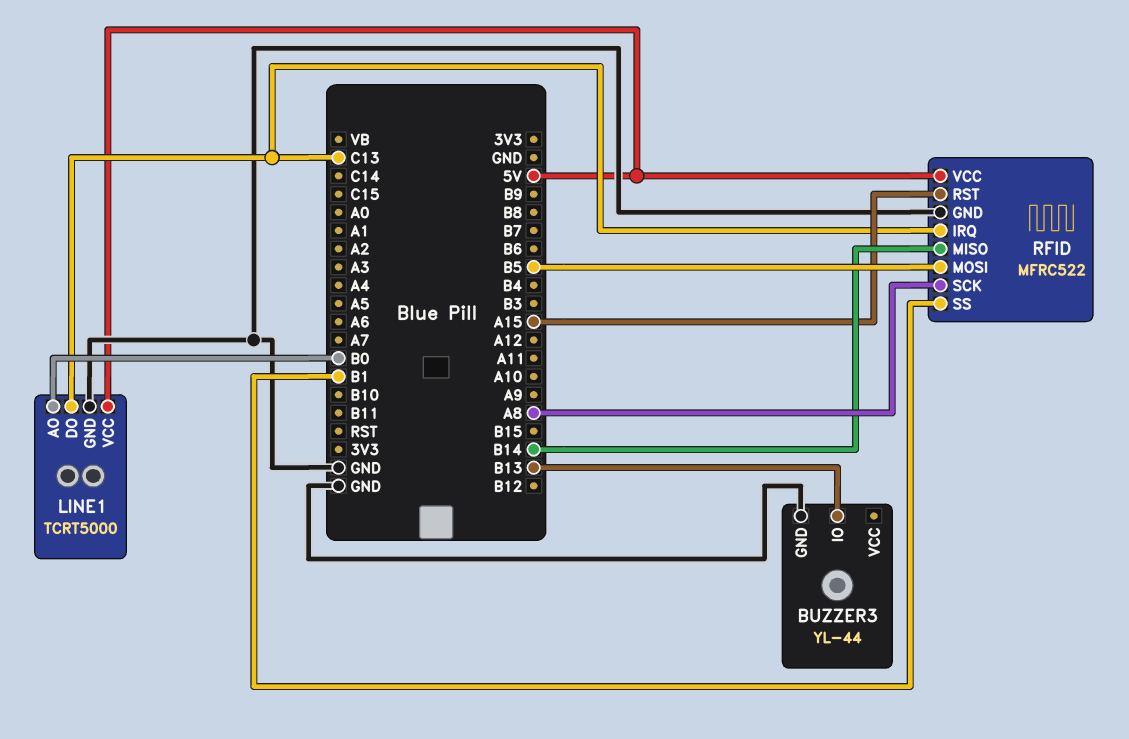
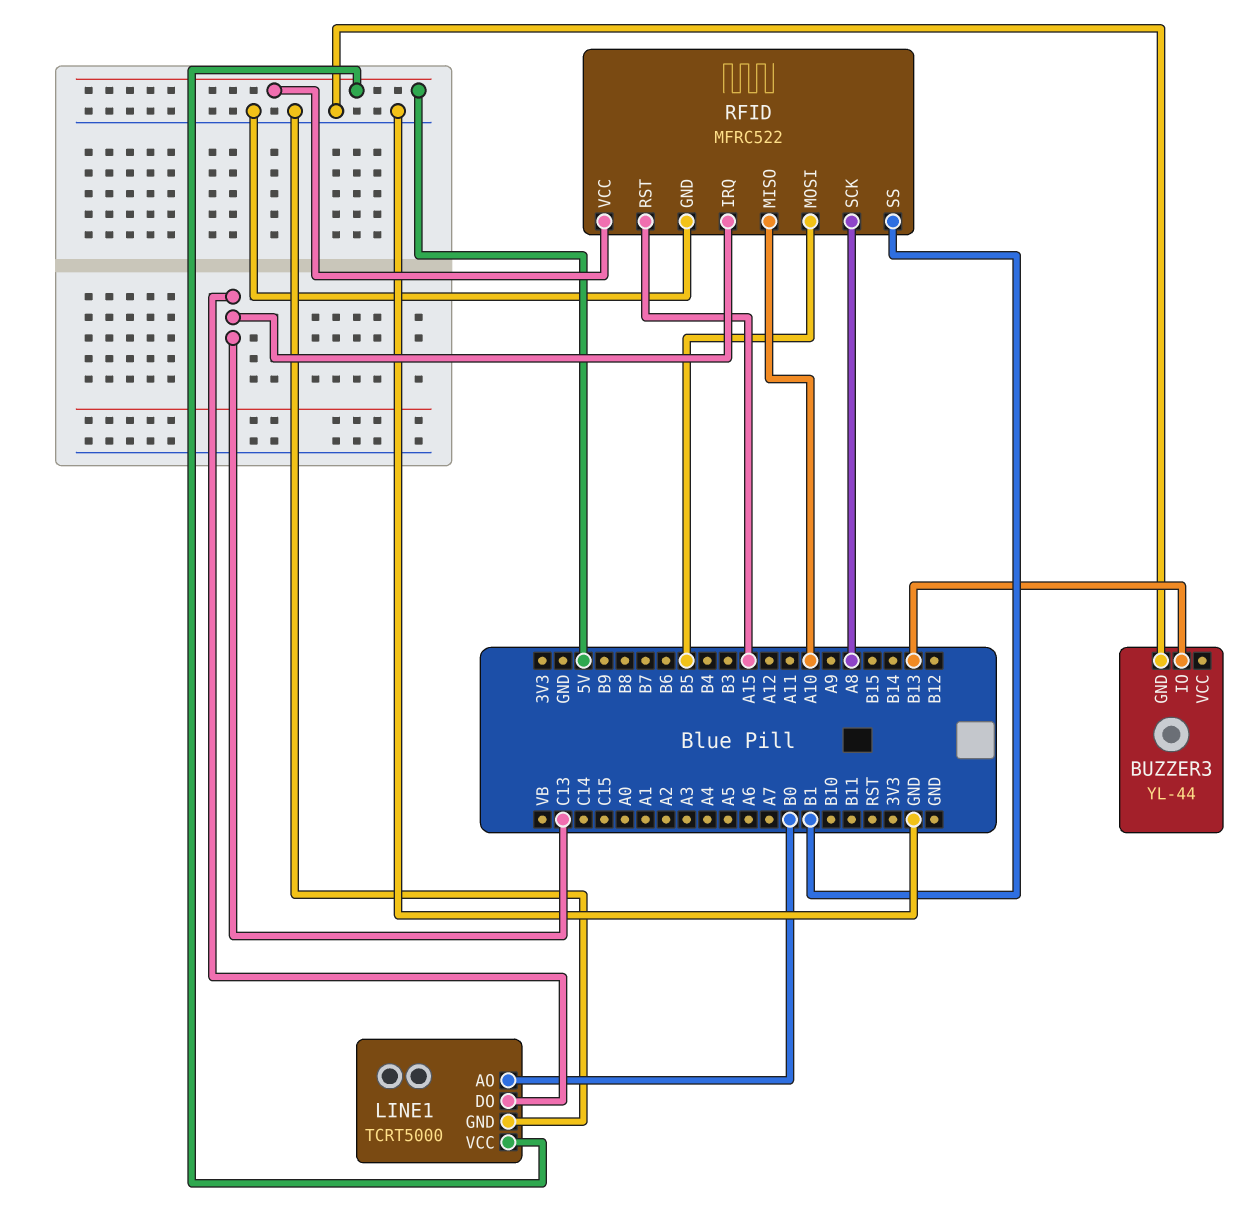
RFID pin MISO: B14 -> A10

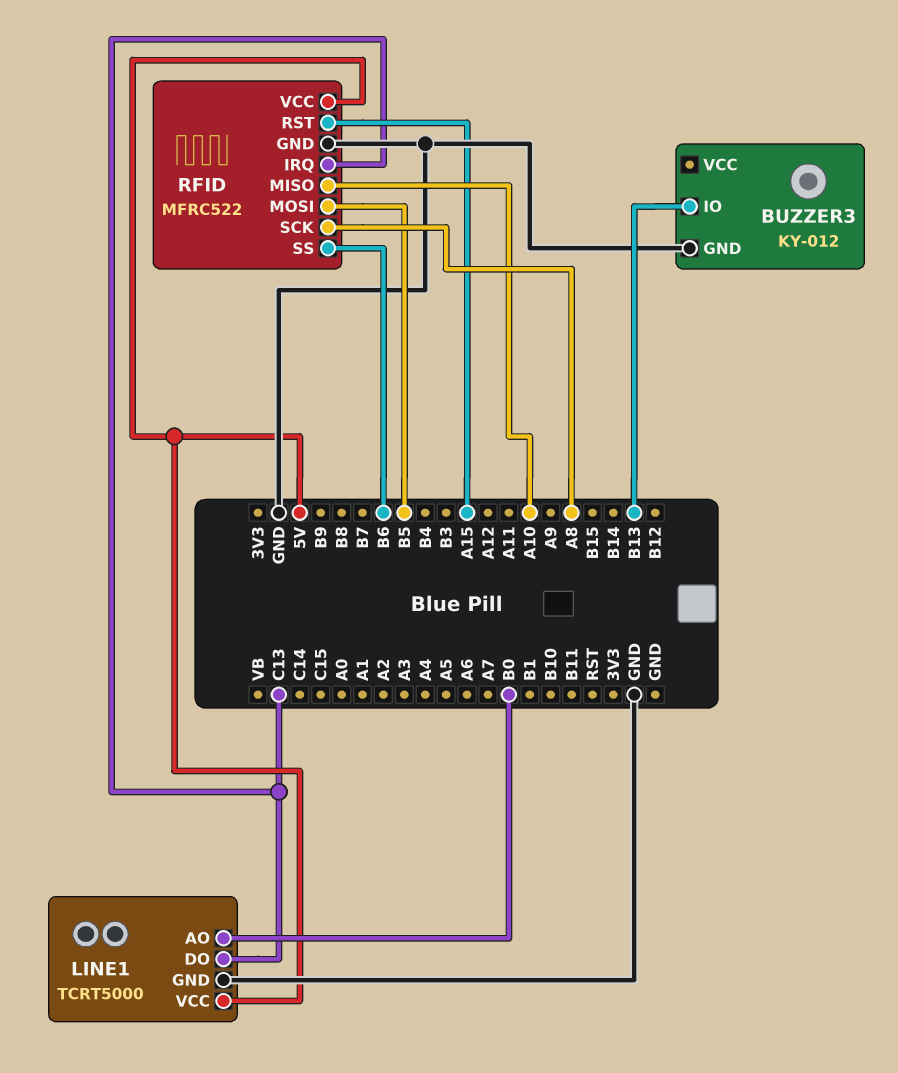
BUZZER3: YL-44 -> KY-012
RFID pin SS: B1 -> B6

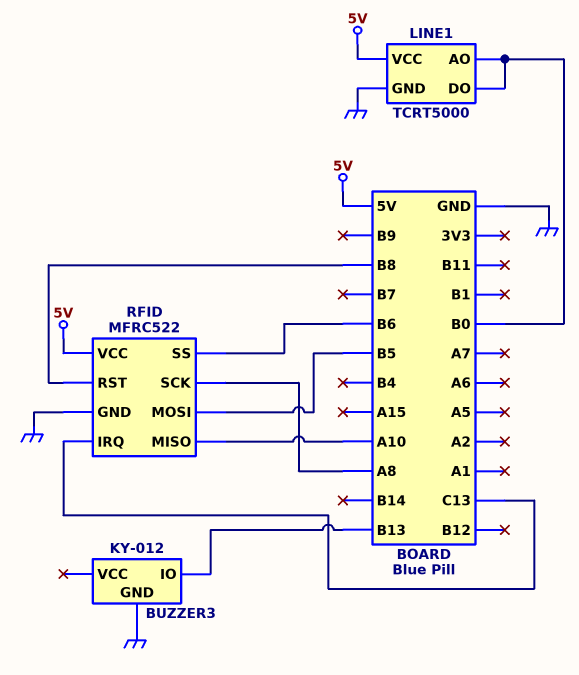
LINE1 pin DO: C13 -> B0
RFID pin RST: A15 -> B8

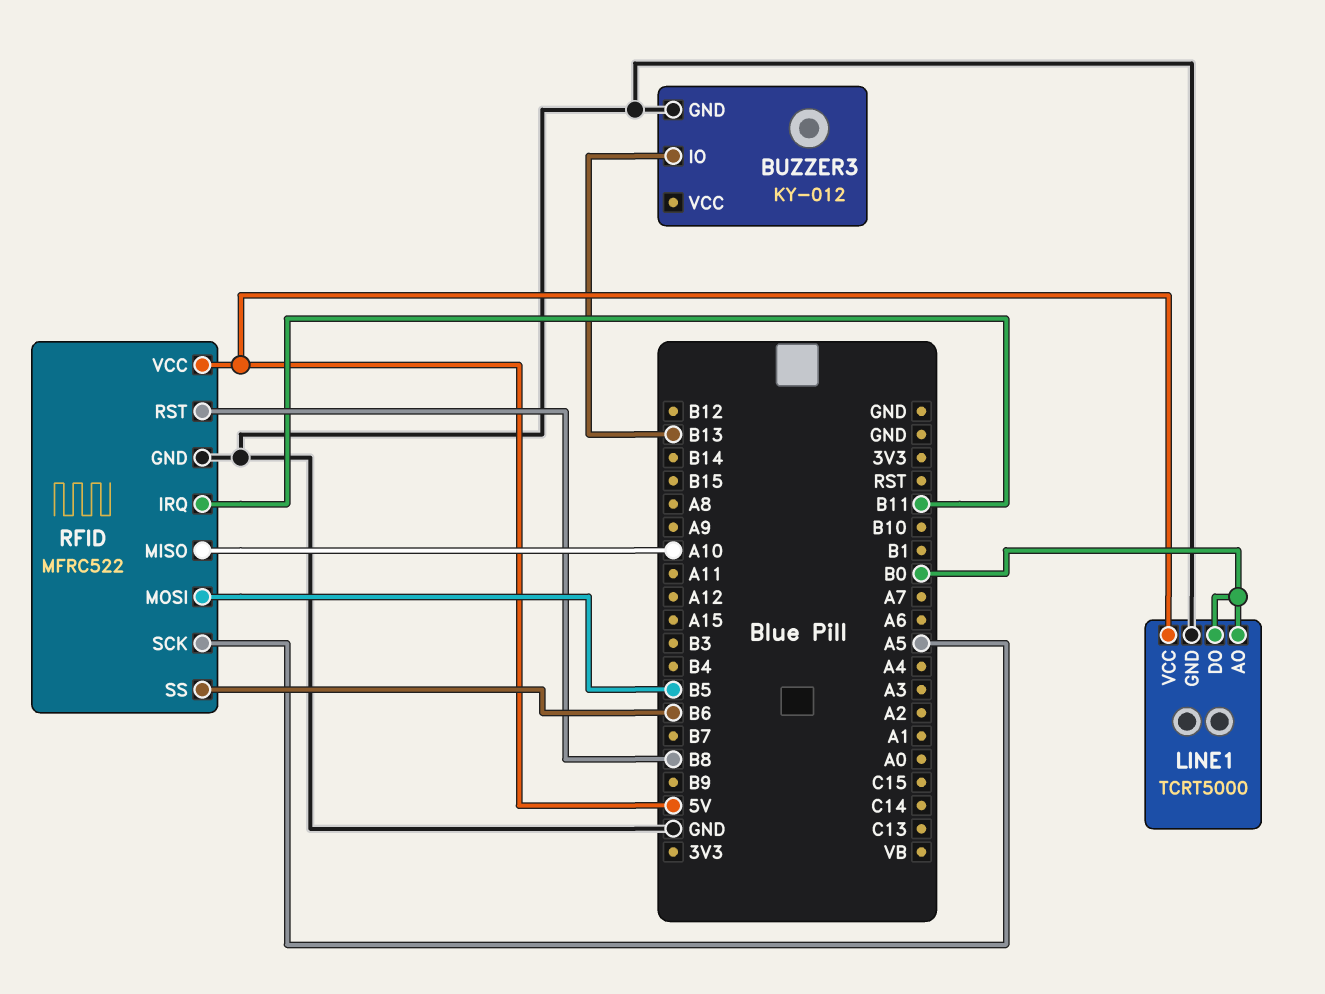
RFID pin IRQ: C13 -> B11
RFID pin SCK: A8 -> A5

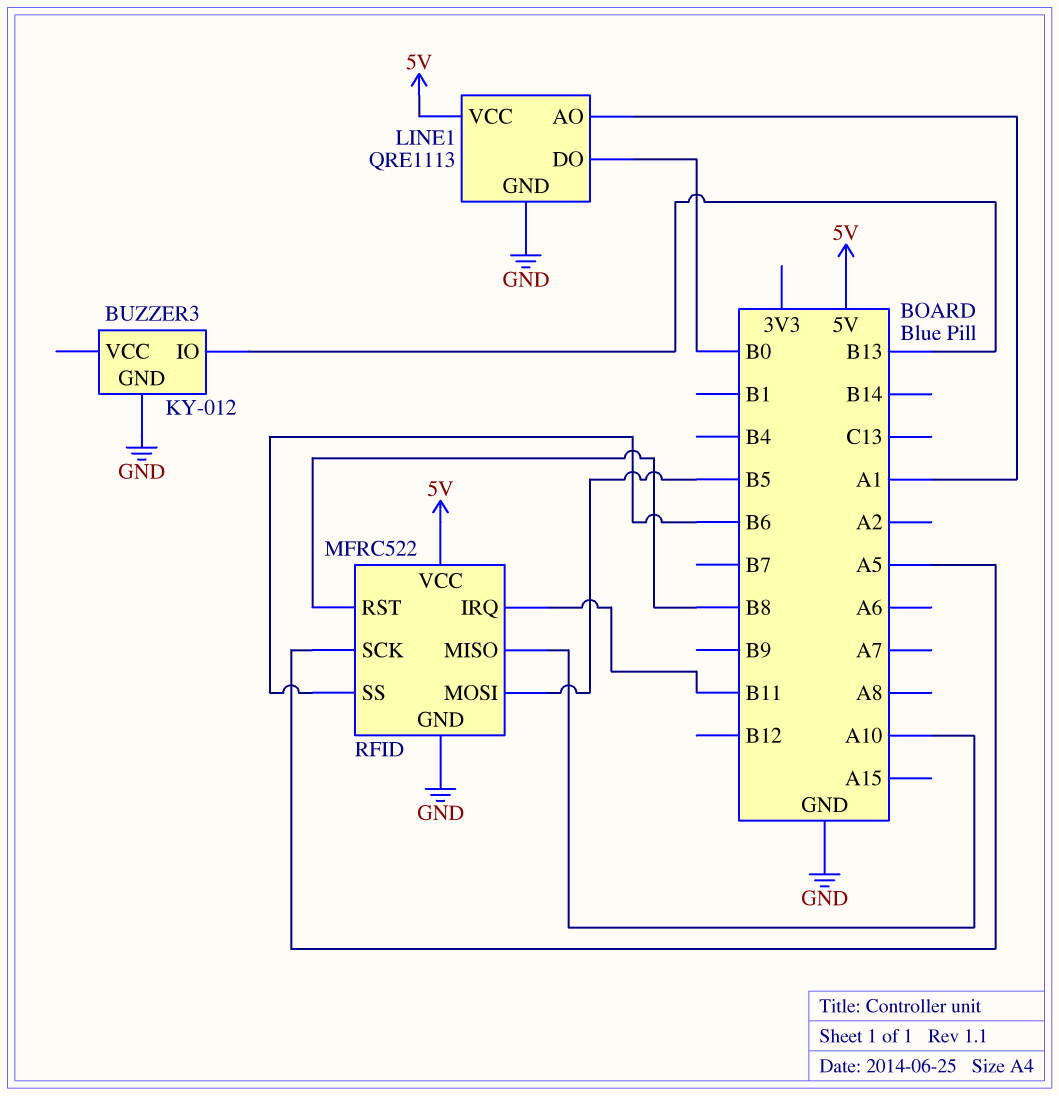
LINE1: TCRT5000 -> QRE1113
LINE1 pin AO: B0 -> A1

